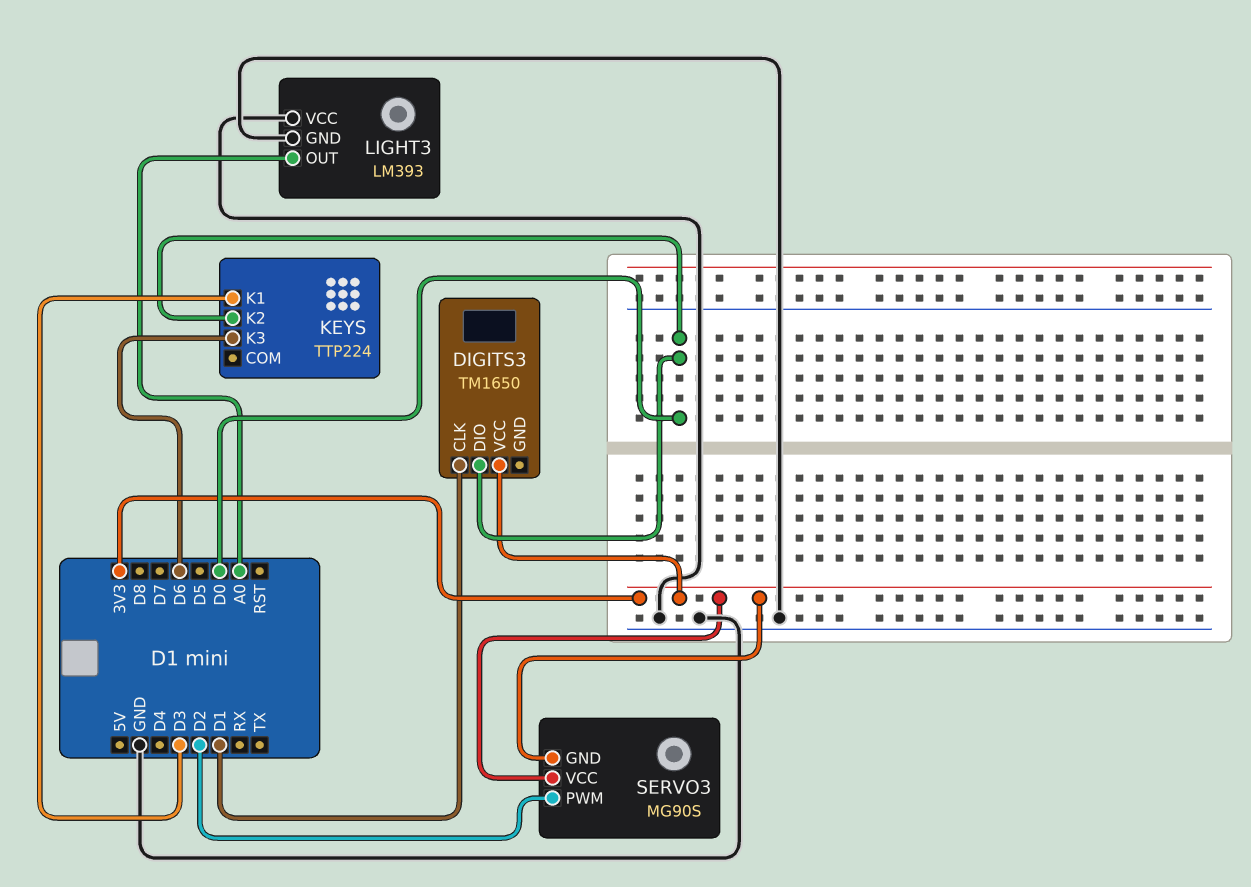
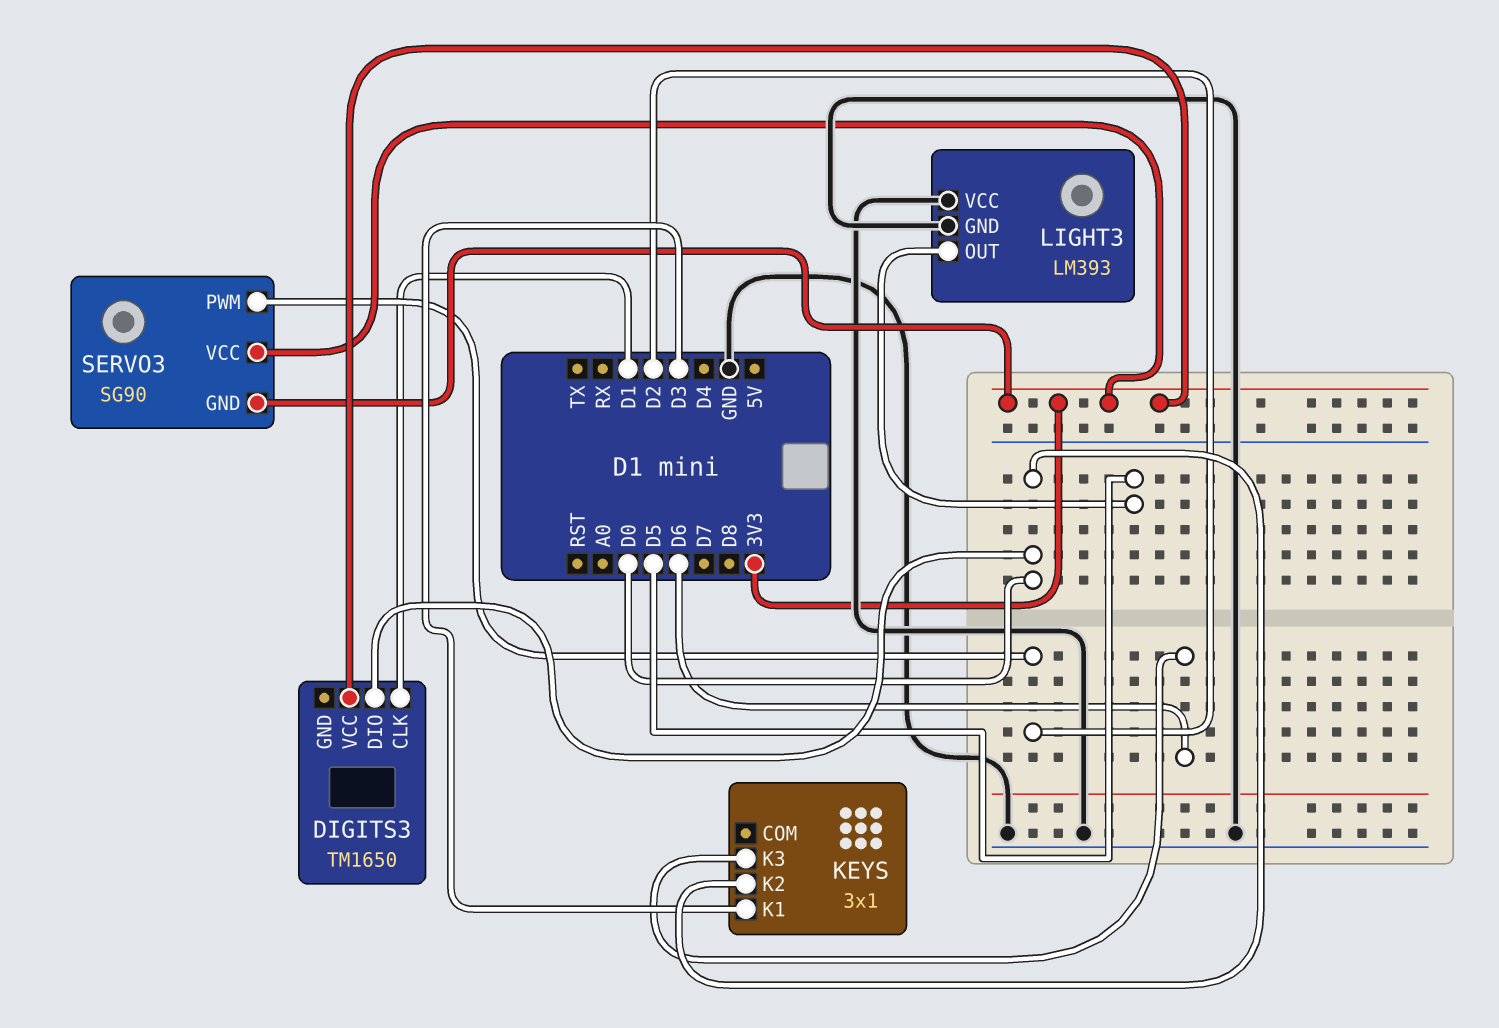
KEYS: TTP224 -> 3x1
LIGHT3 pin OUT: A0 -> D5
SERVO3: MG90S -> SG90

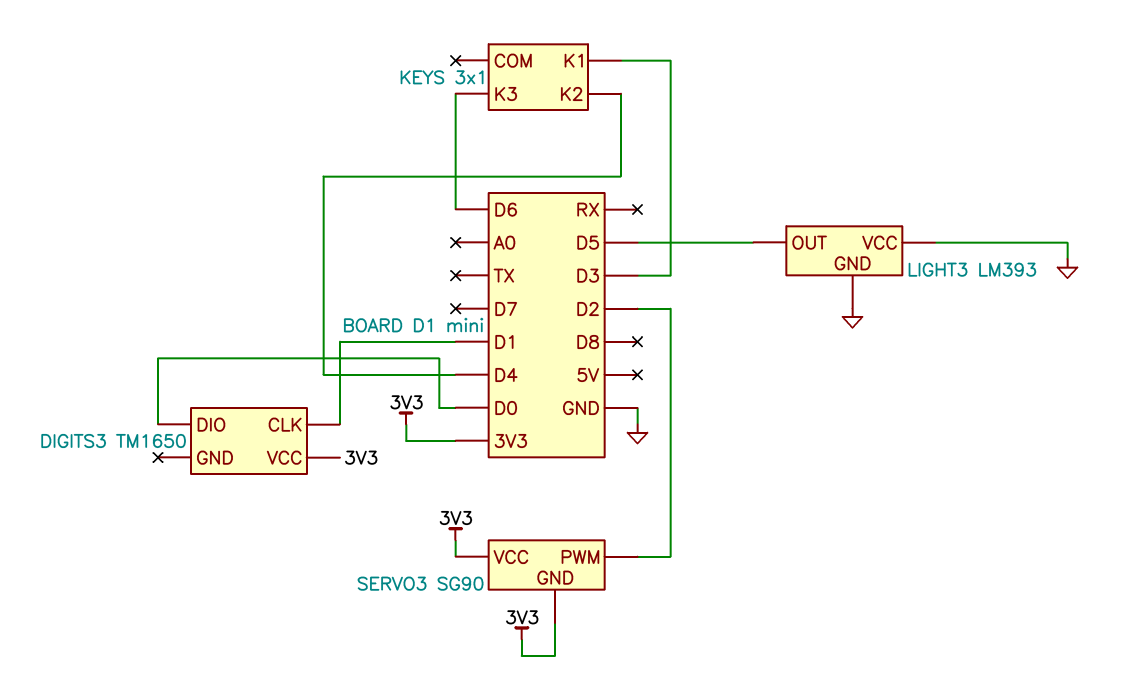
KEYS pin K2: D0 -> D4

